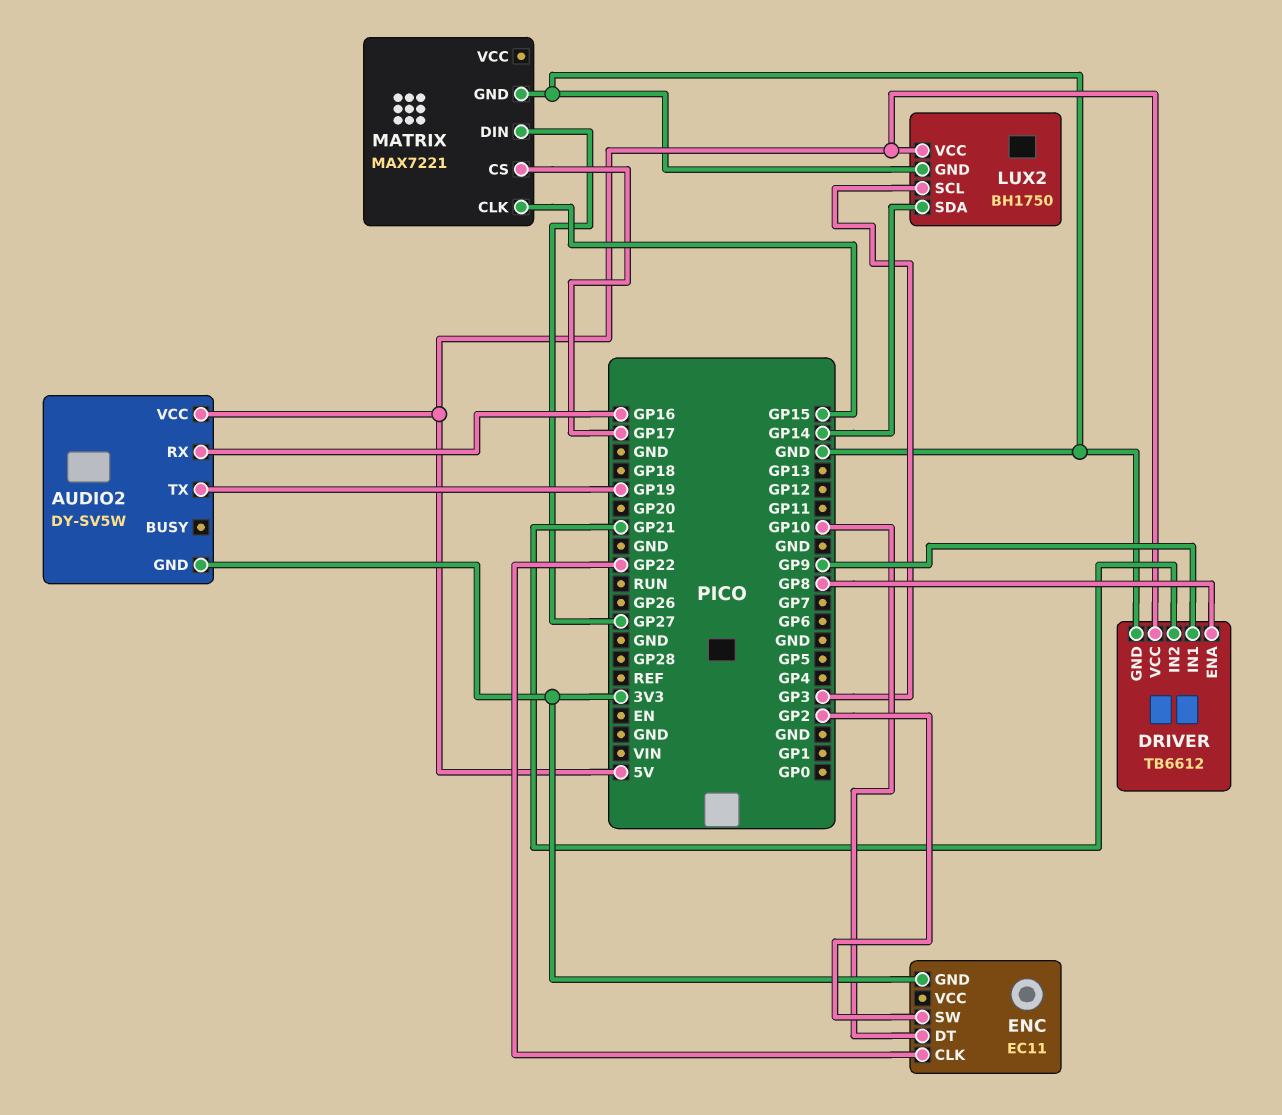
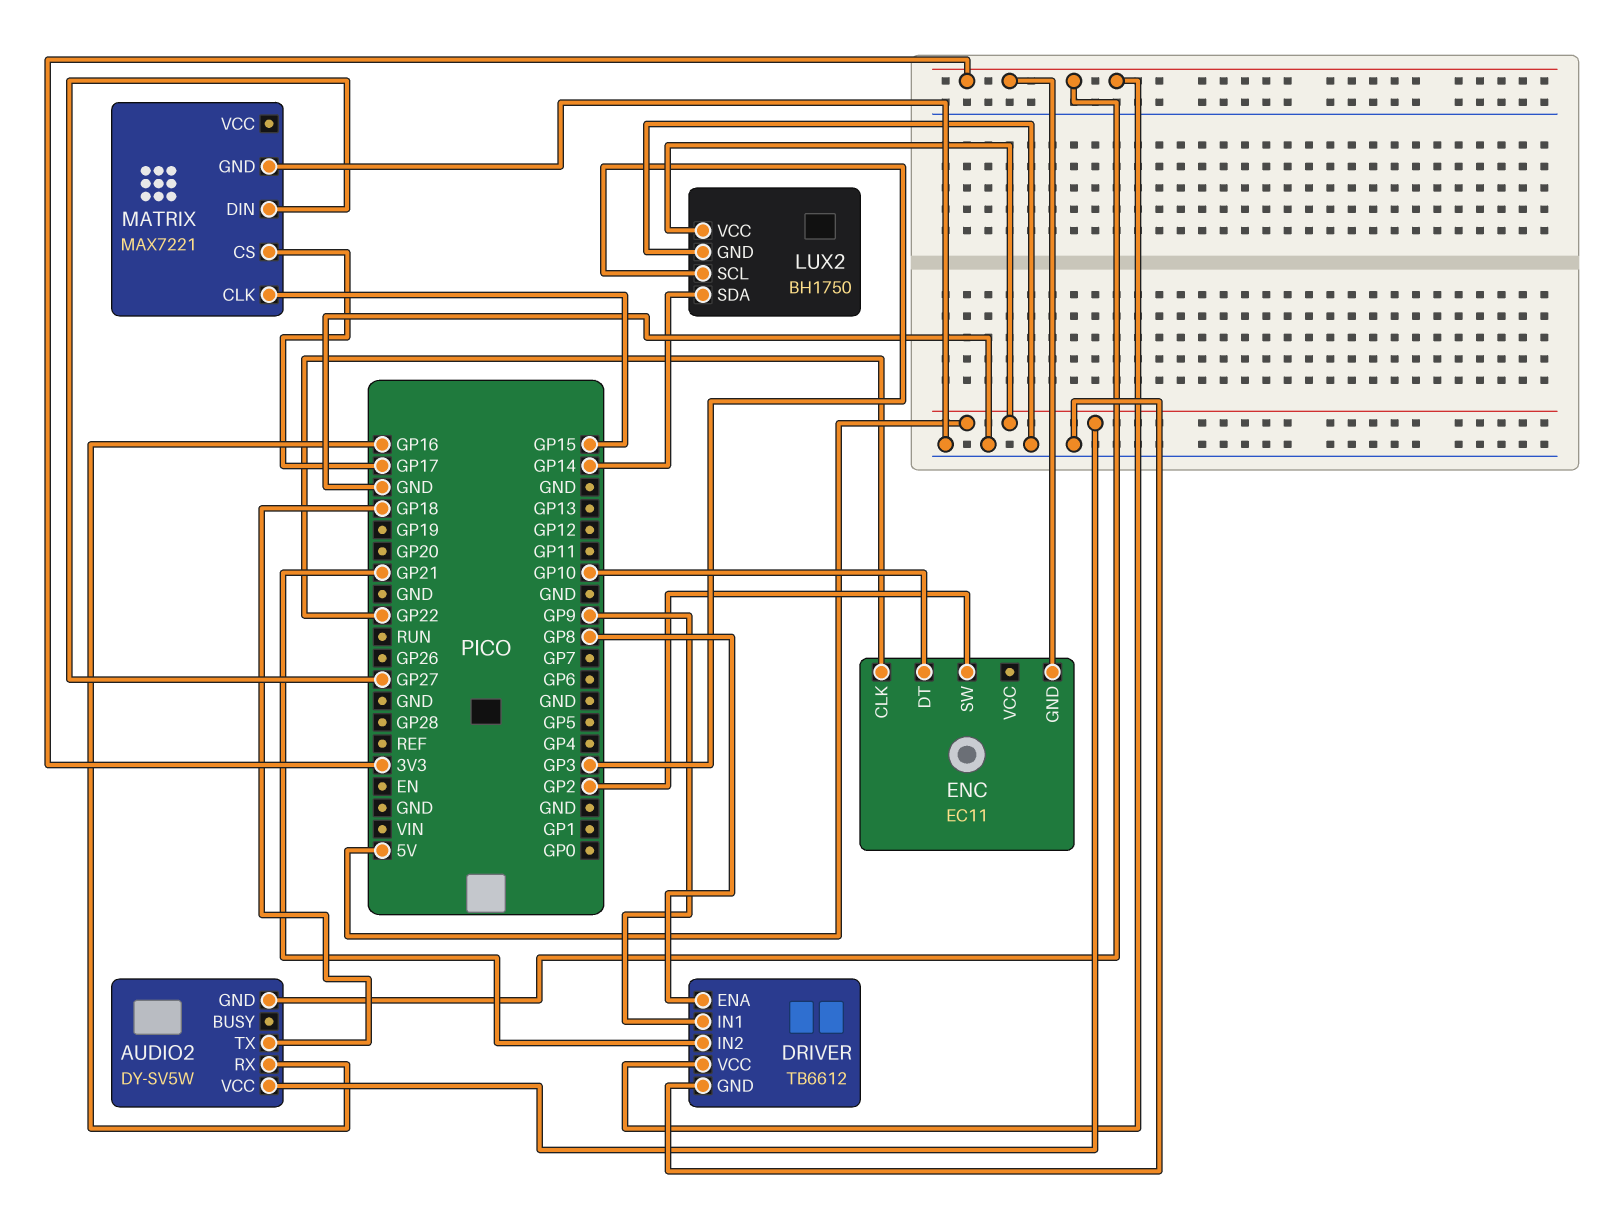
AUDIO2 pin TX: GP19 -> GP18
DRIVER pin VCC: 5V -> 3V3

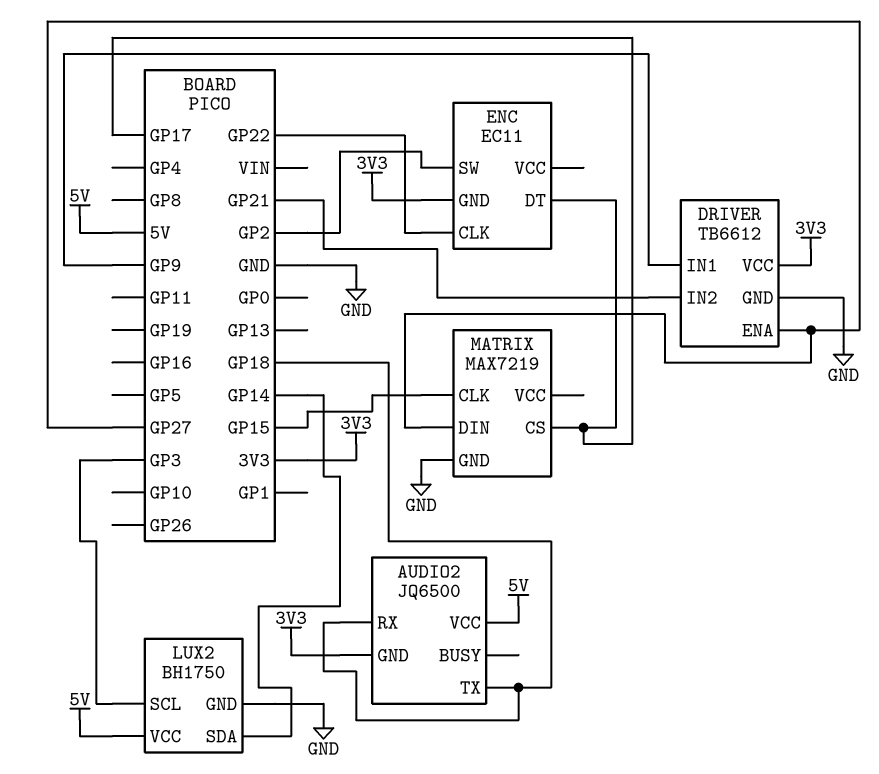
AUDIO2: DY-SV5W -> JQ6500
AUDIO2 pin RX: GP16 -> GP18
DRIVER pin ENA: GP8 -> GP27
ENC pin DT: GP10 -> GP17
MATRIX: MAX7221 -> MAX7219

